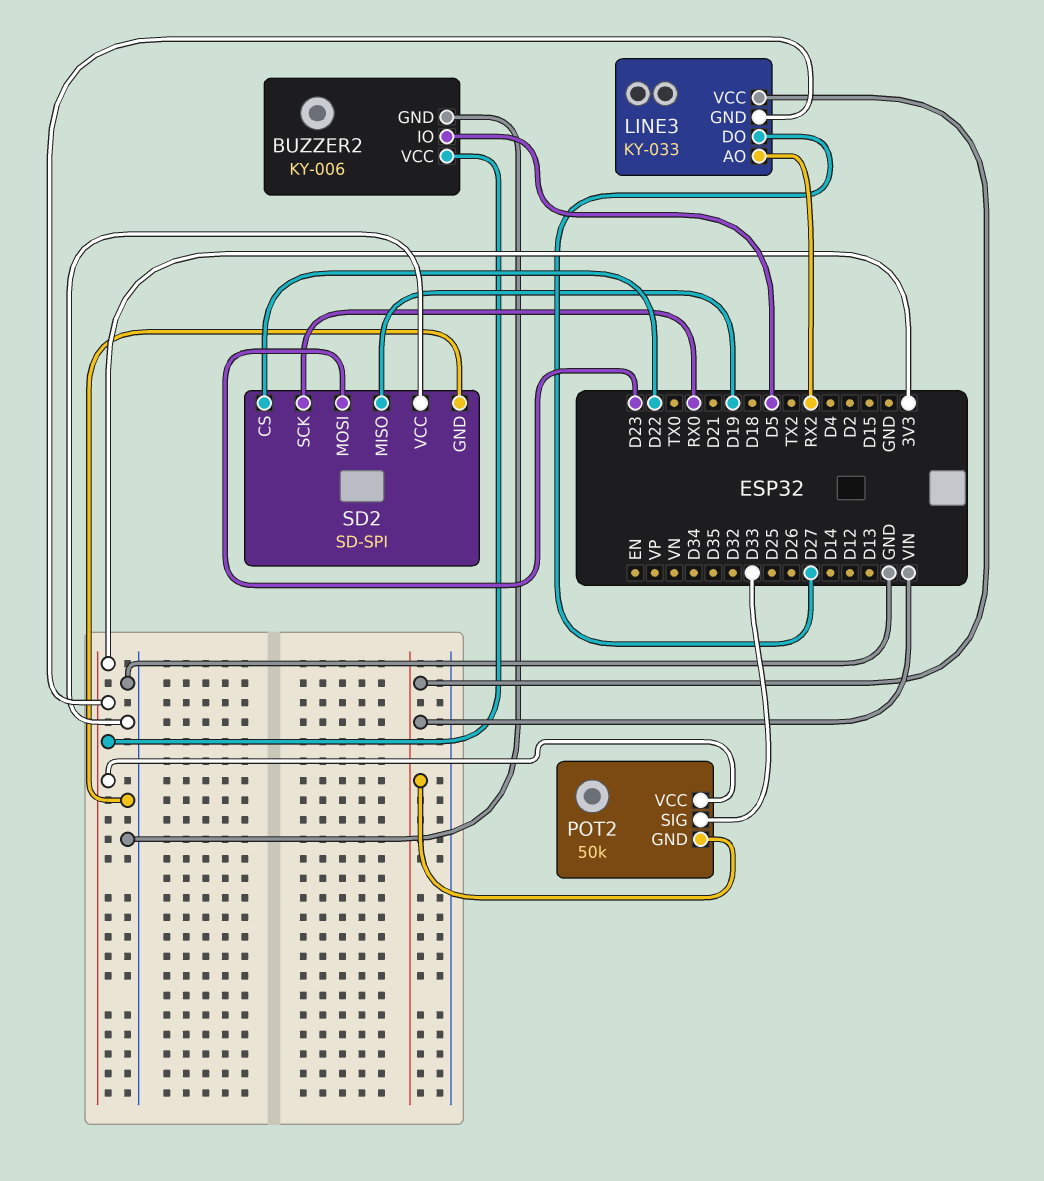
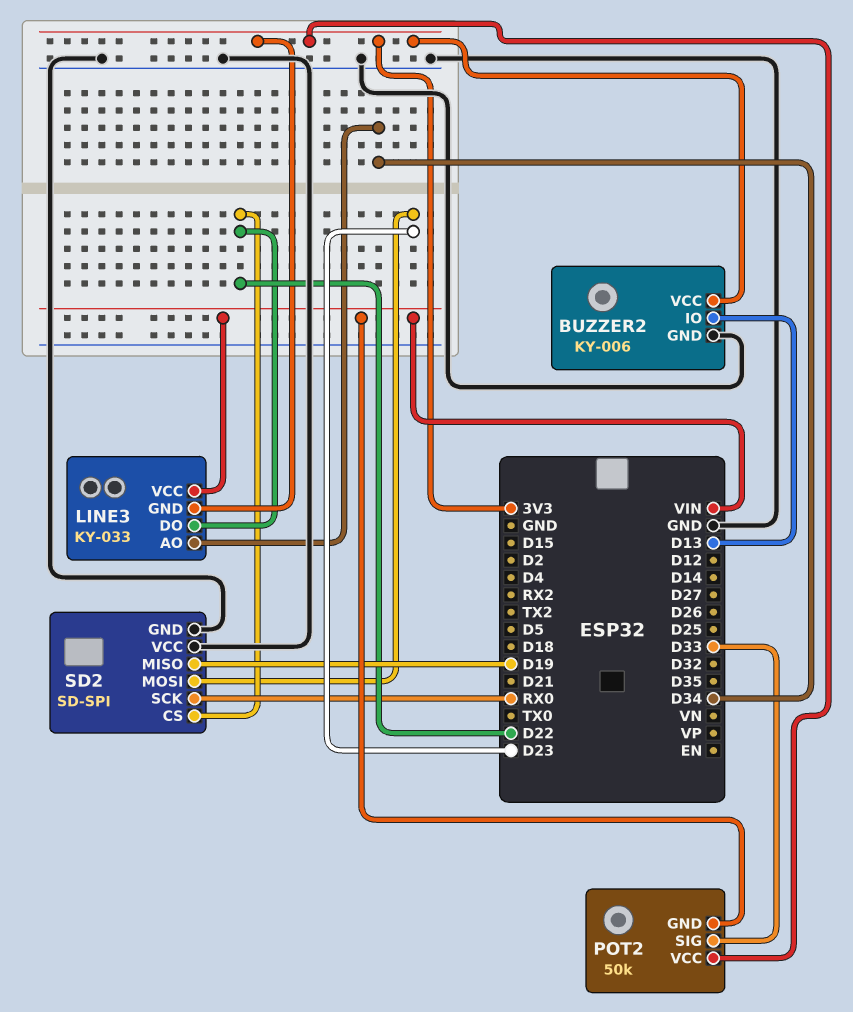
BUZZER2 pin IO: D5 -> D13
LINE3 pin AO: RX2 -> D34
LINE3 pin DO: D27 -> D22

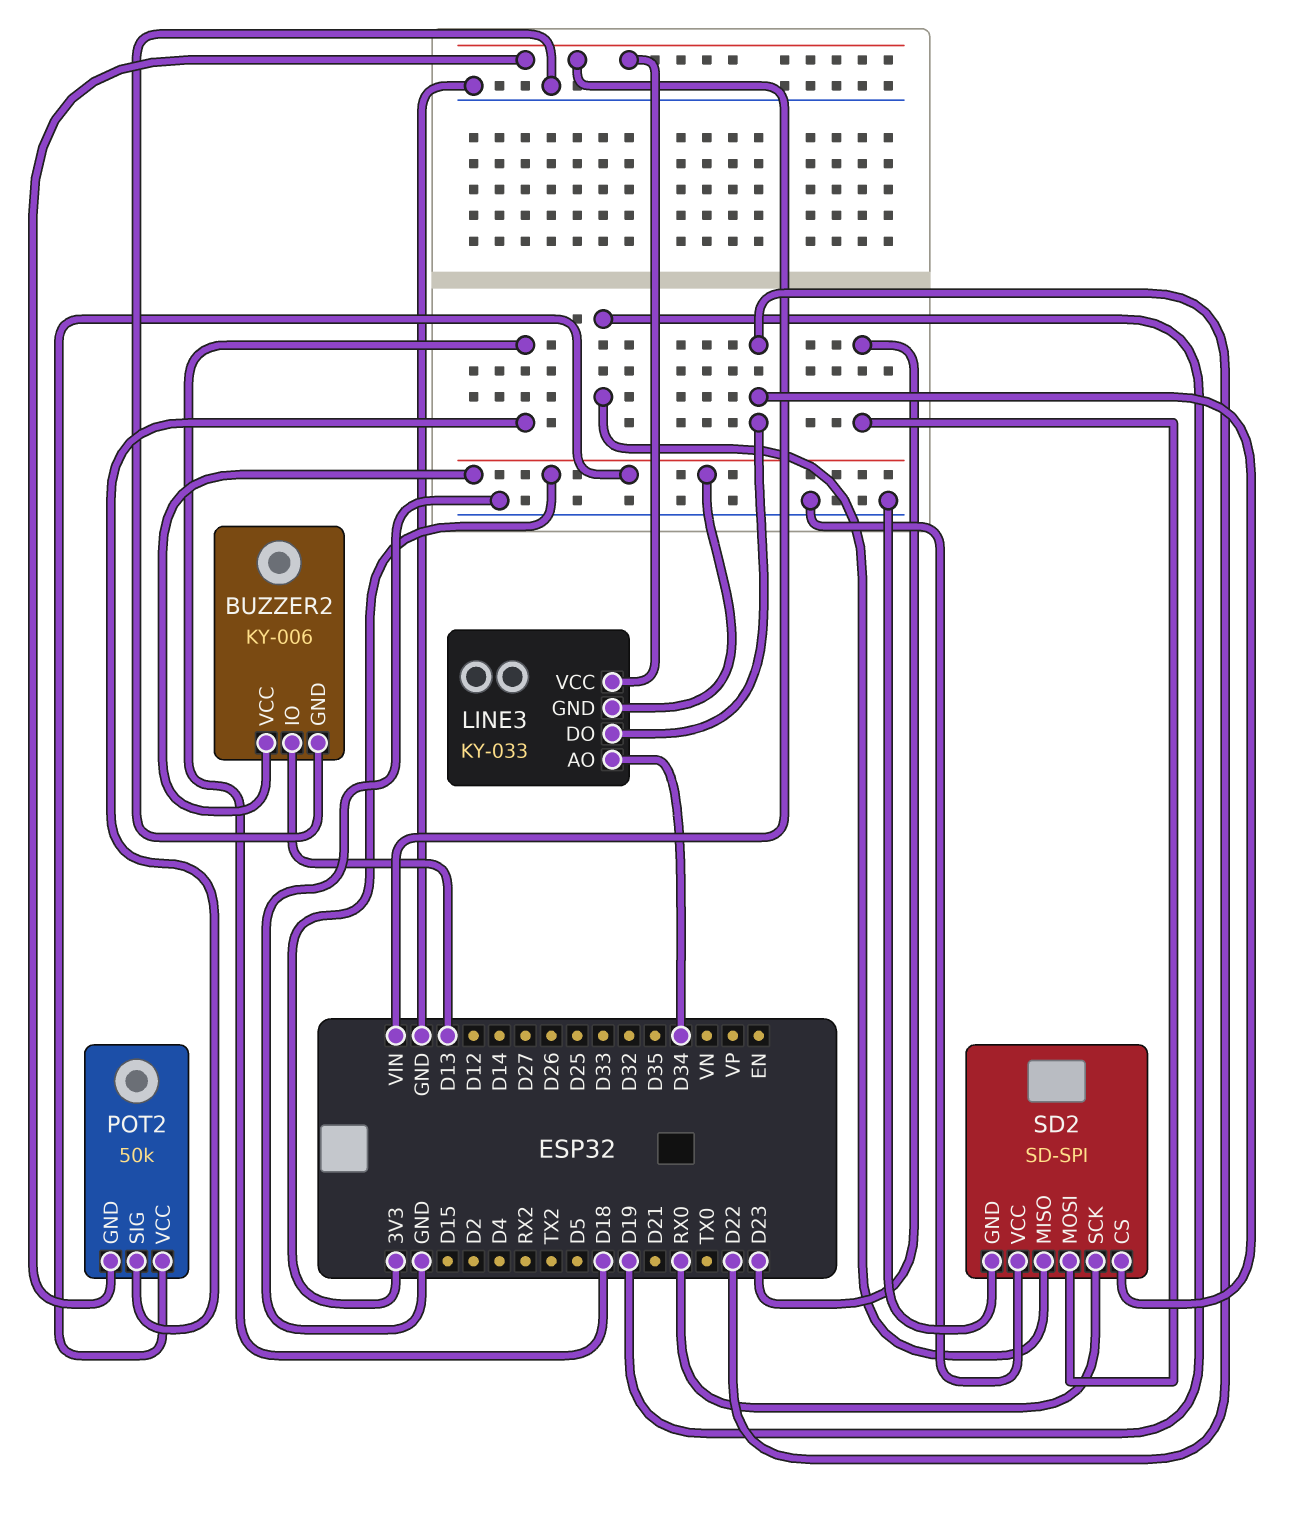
POT2 pin SIG: D33 -> D18

